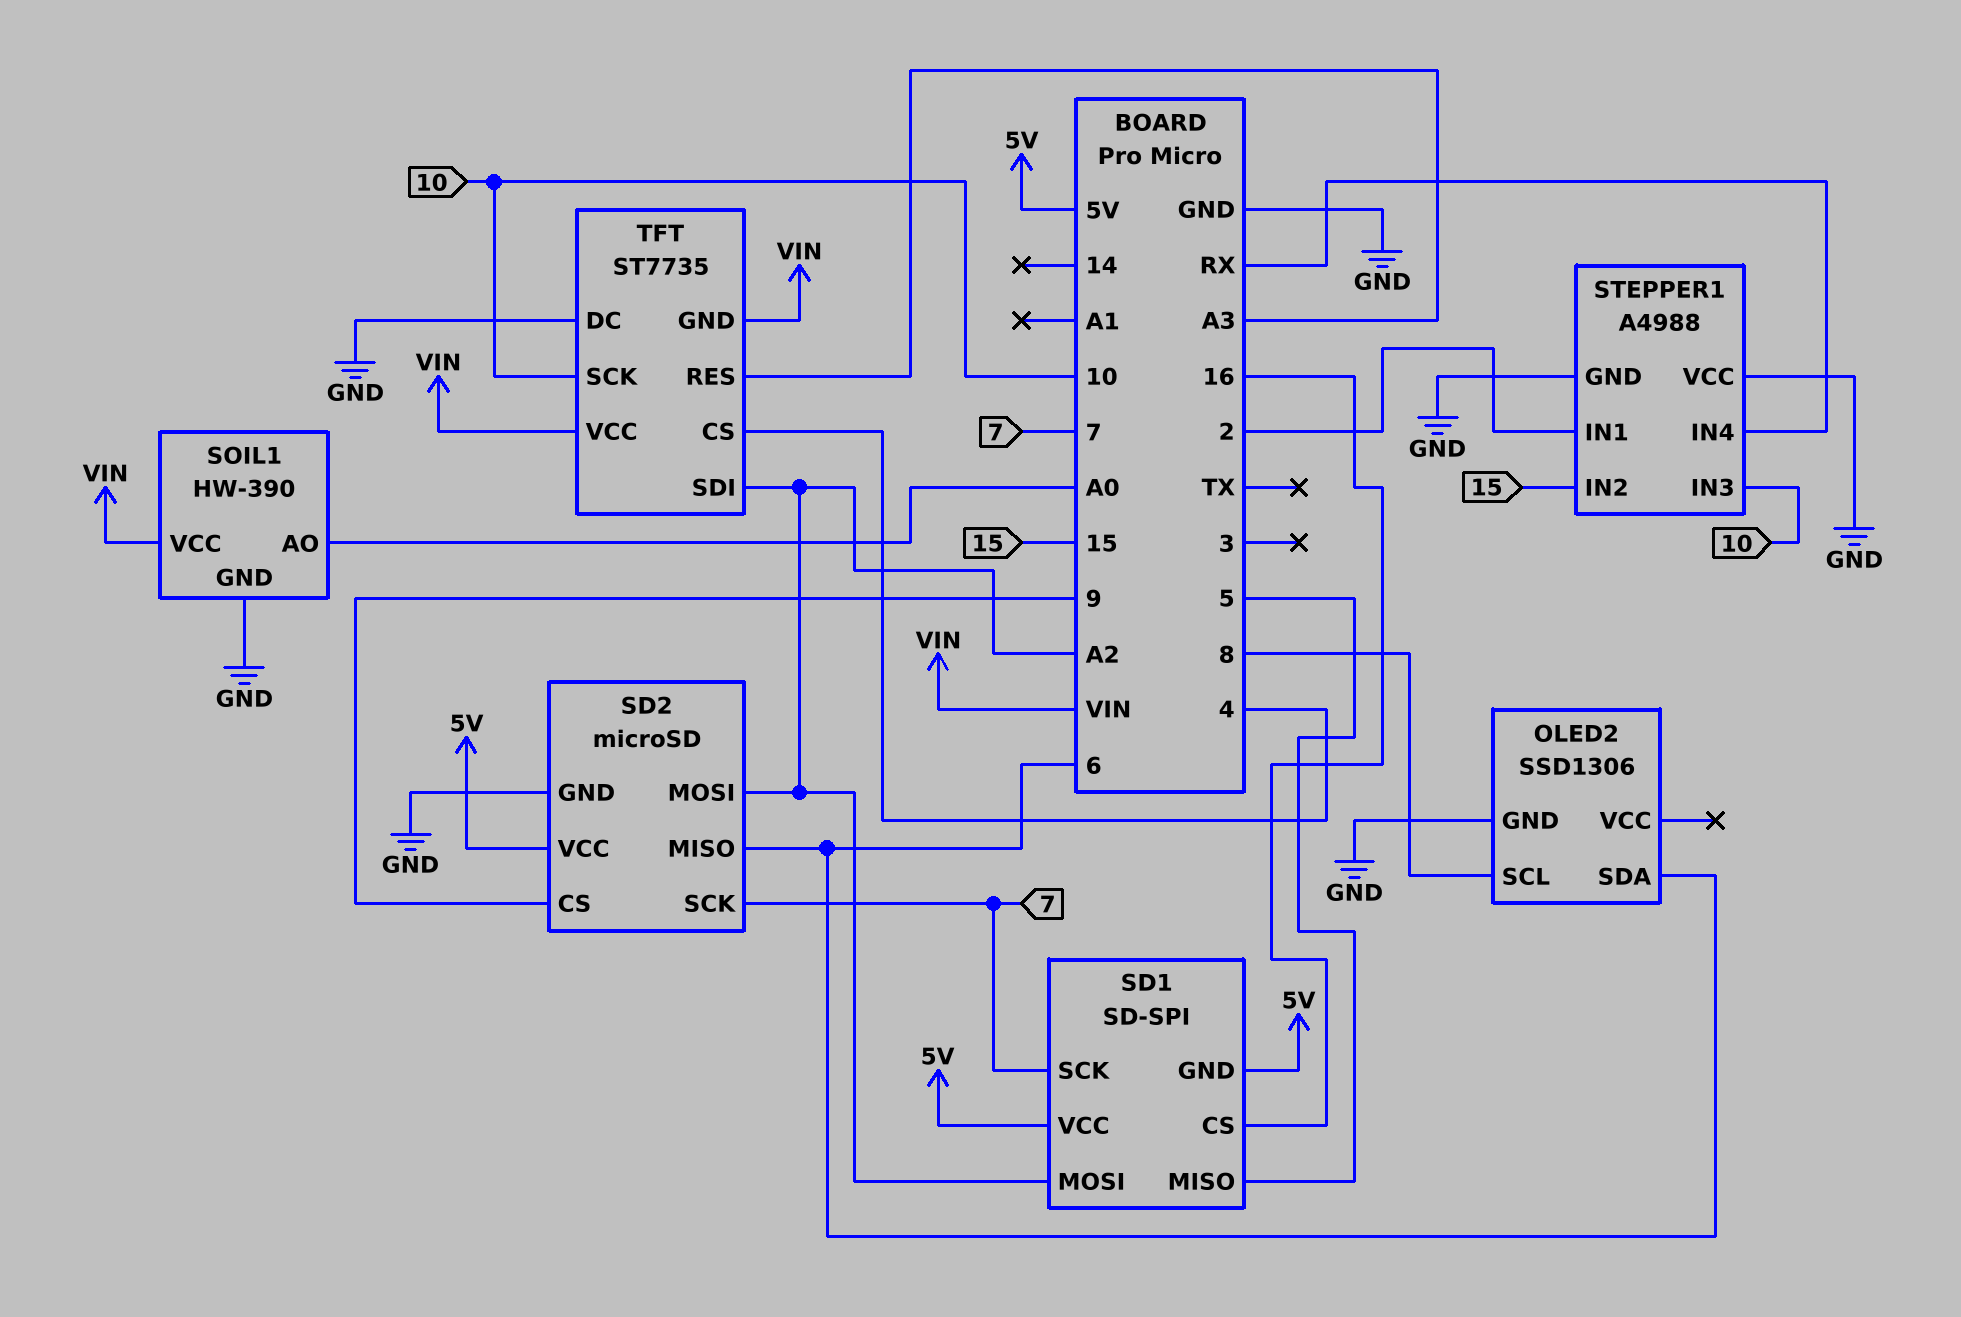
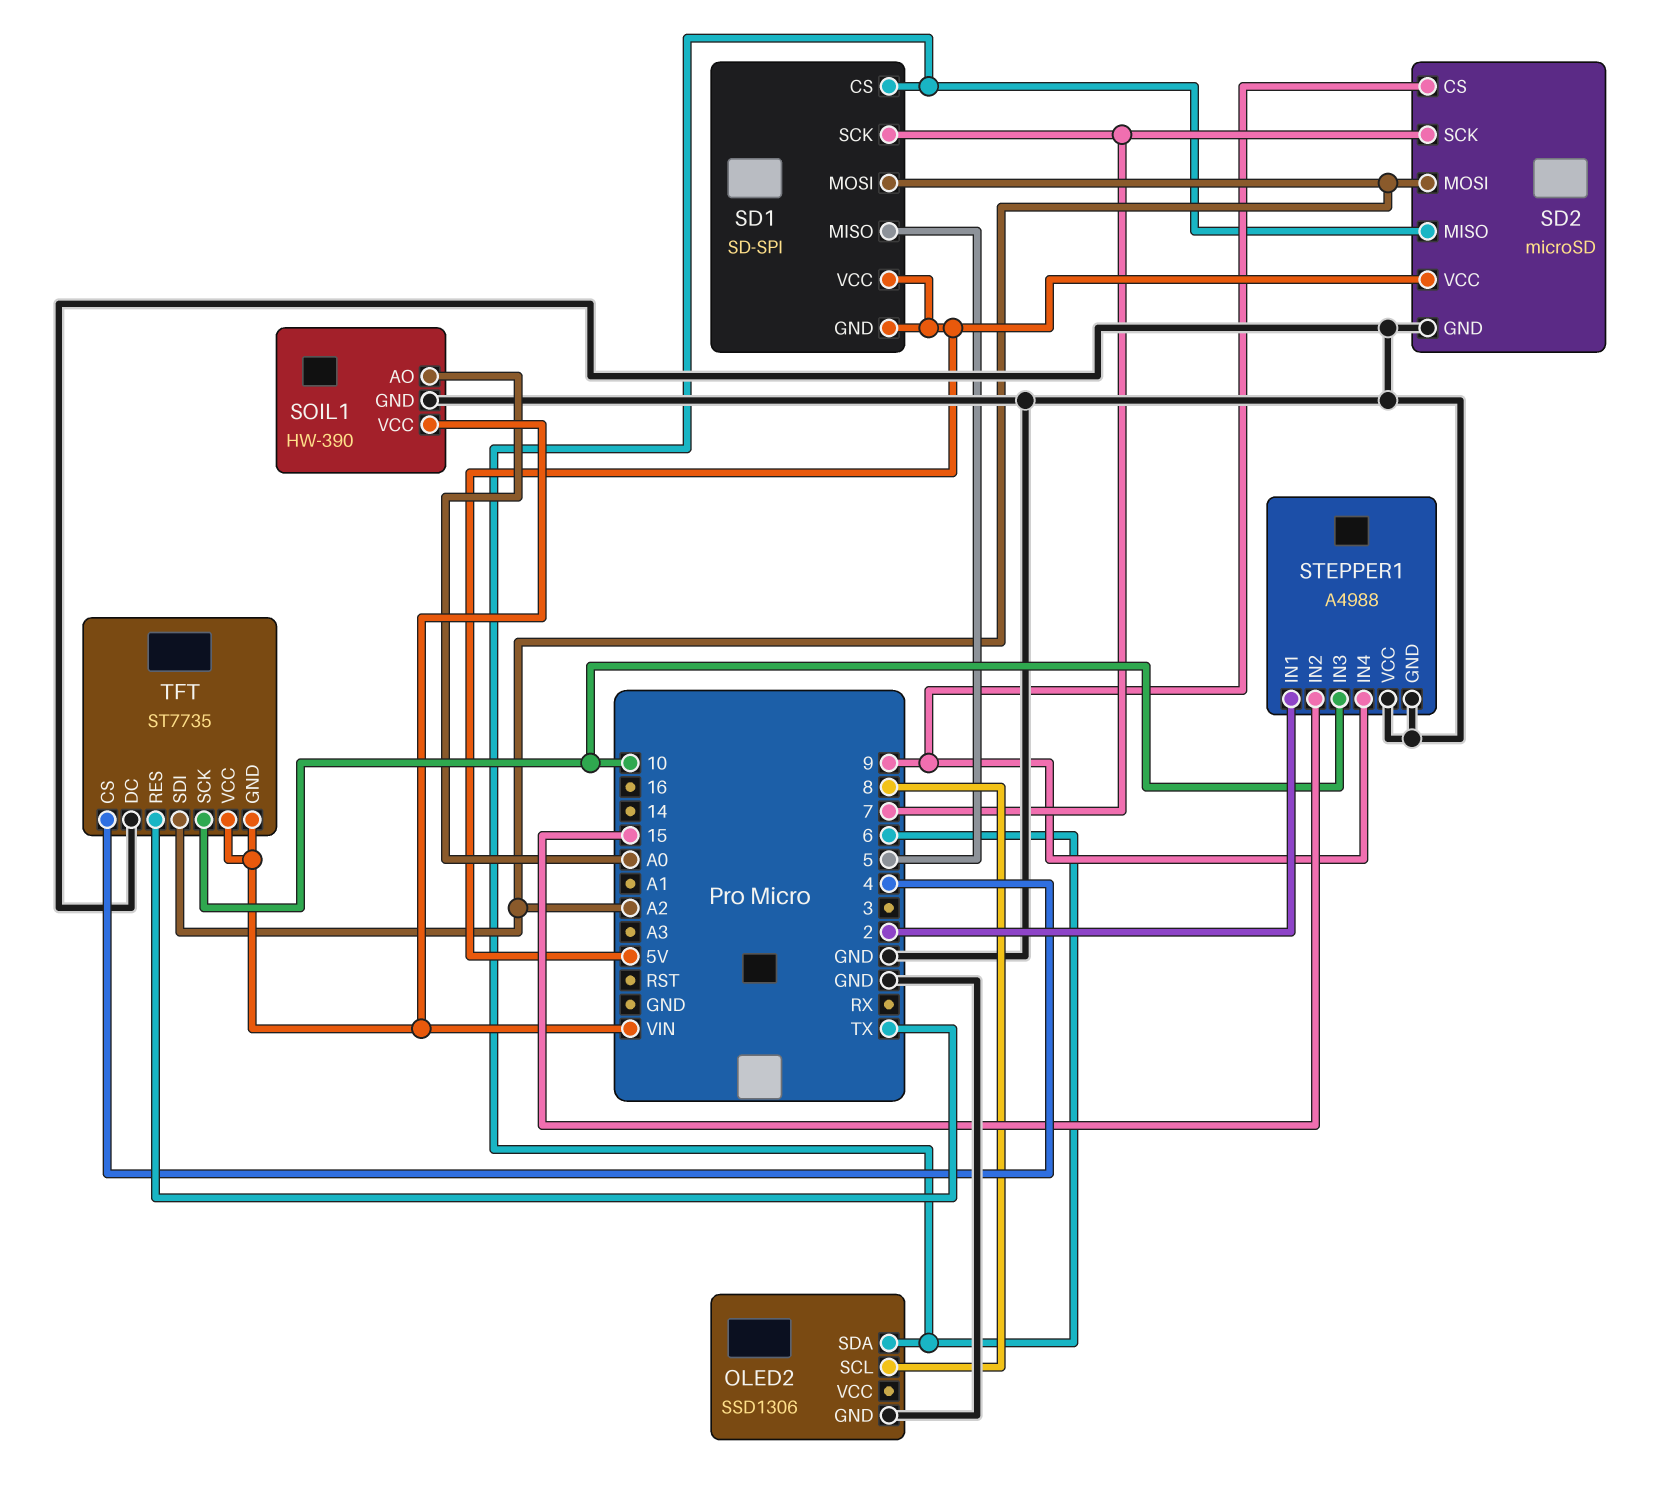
SD1 pin CS: 16 -> 6
STEPPER1 pin IN4: RX -> 9
TFT pin RES: A3 -> TX

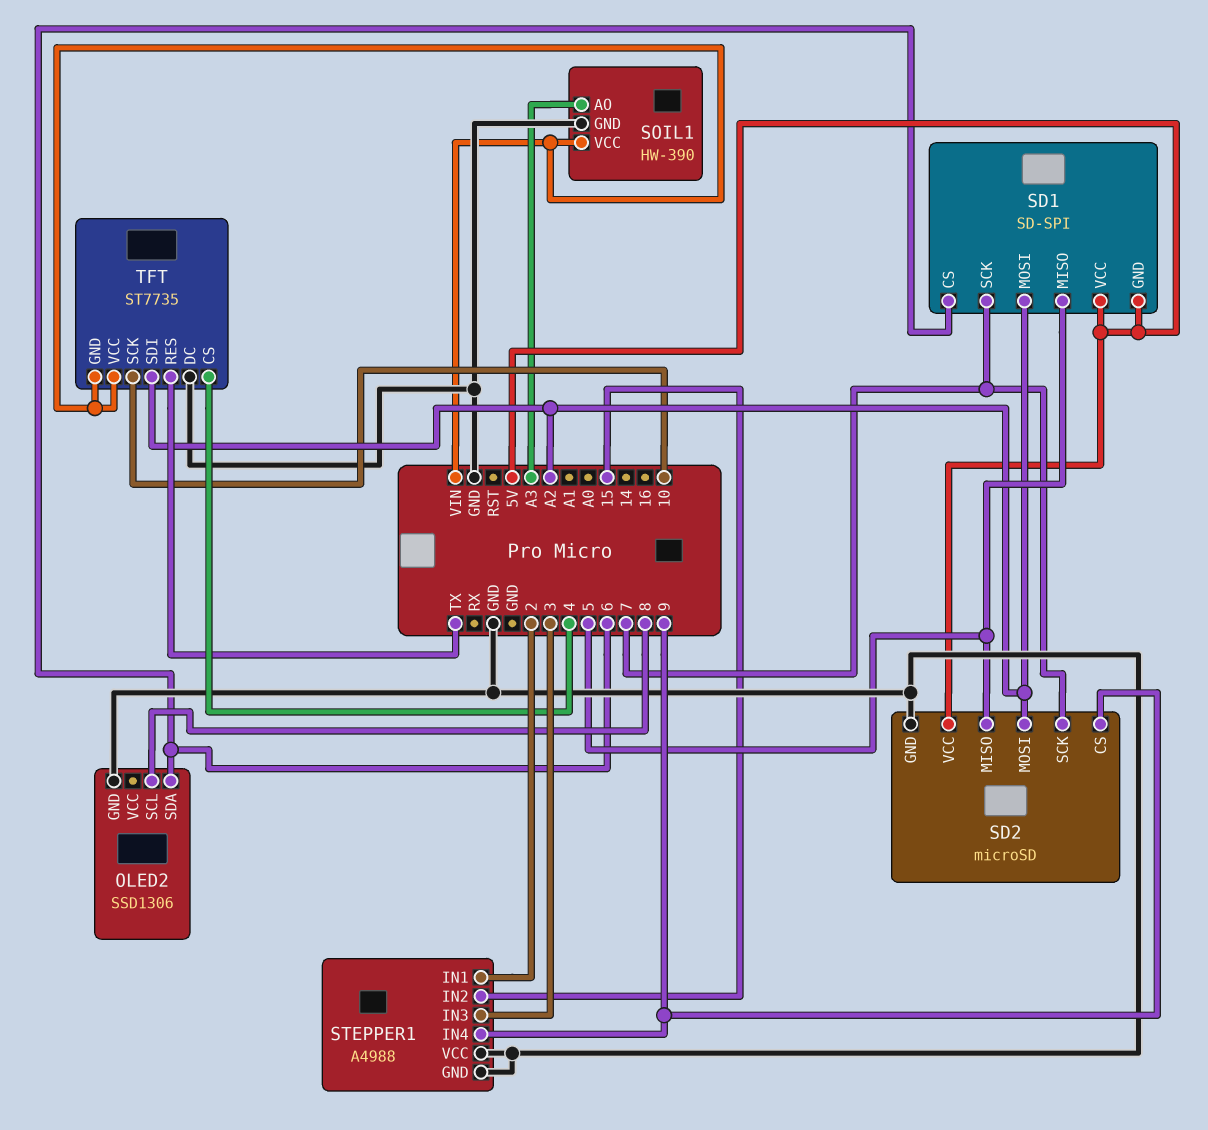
SD2 pin MISO: 6 -> 5
SOIL1 pin AO: A0 -> A3
STEPPER1 pin IN3: 10 -> 3

